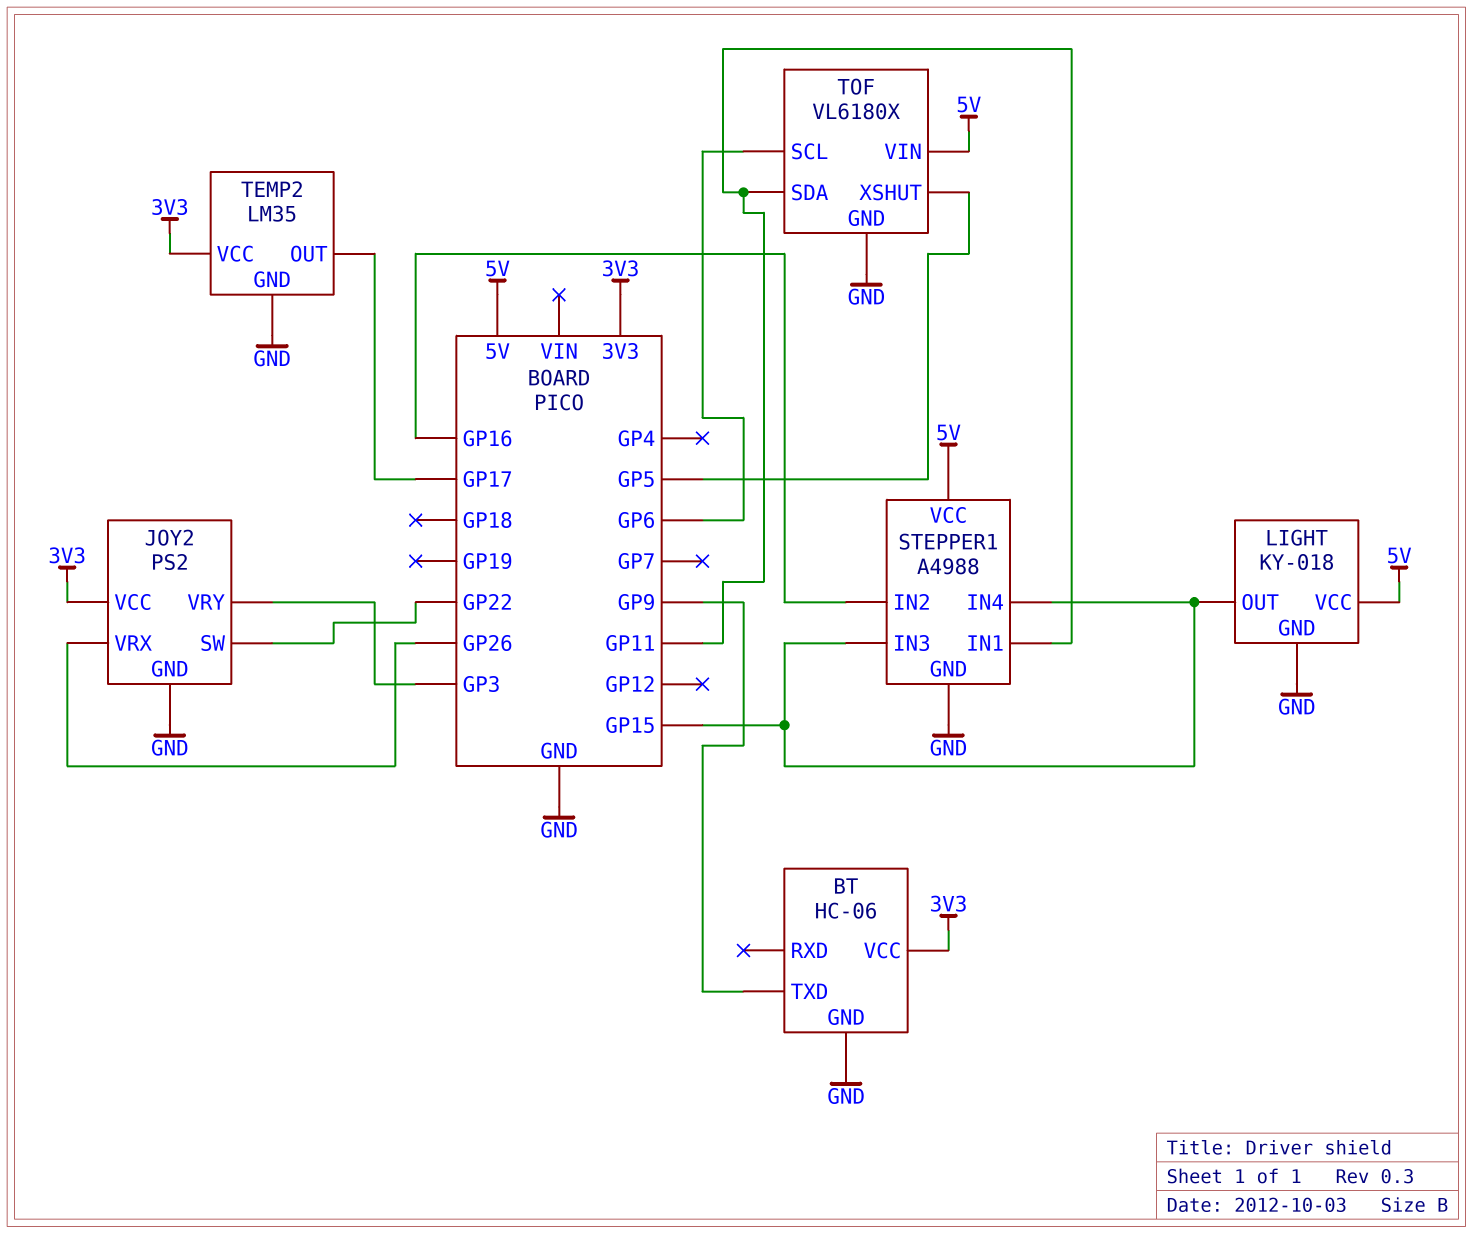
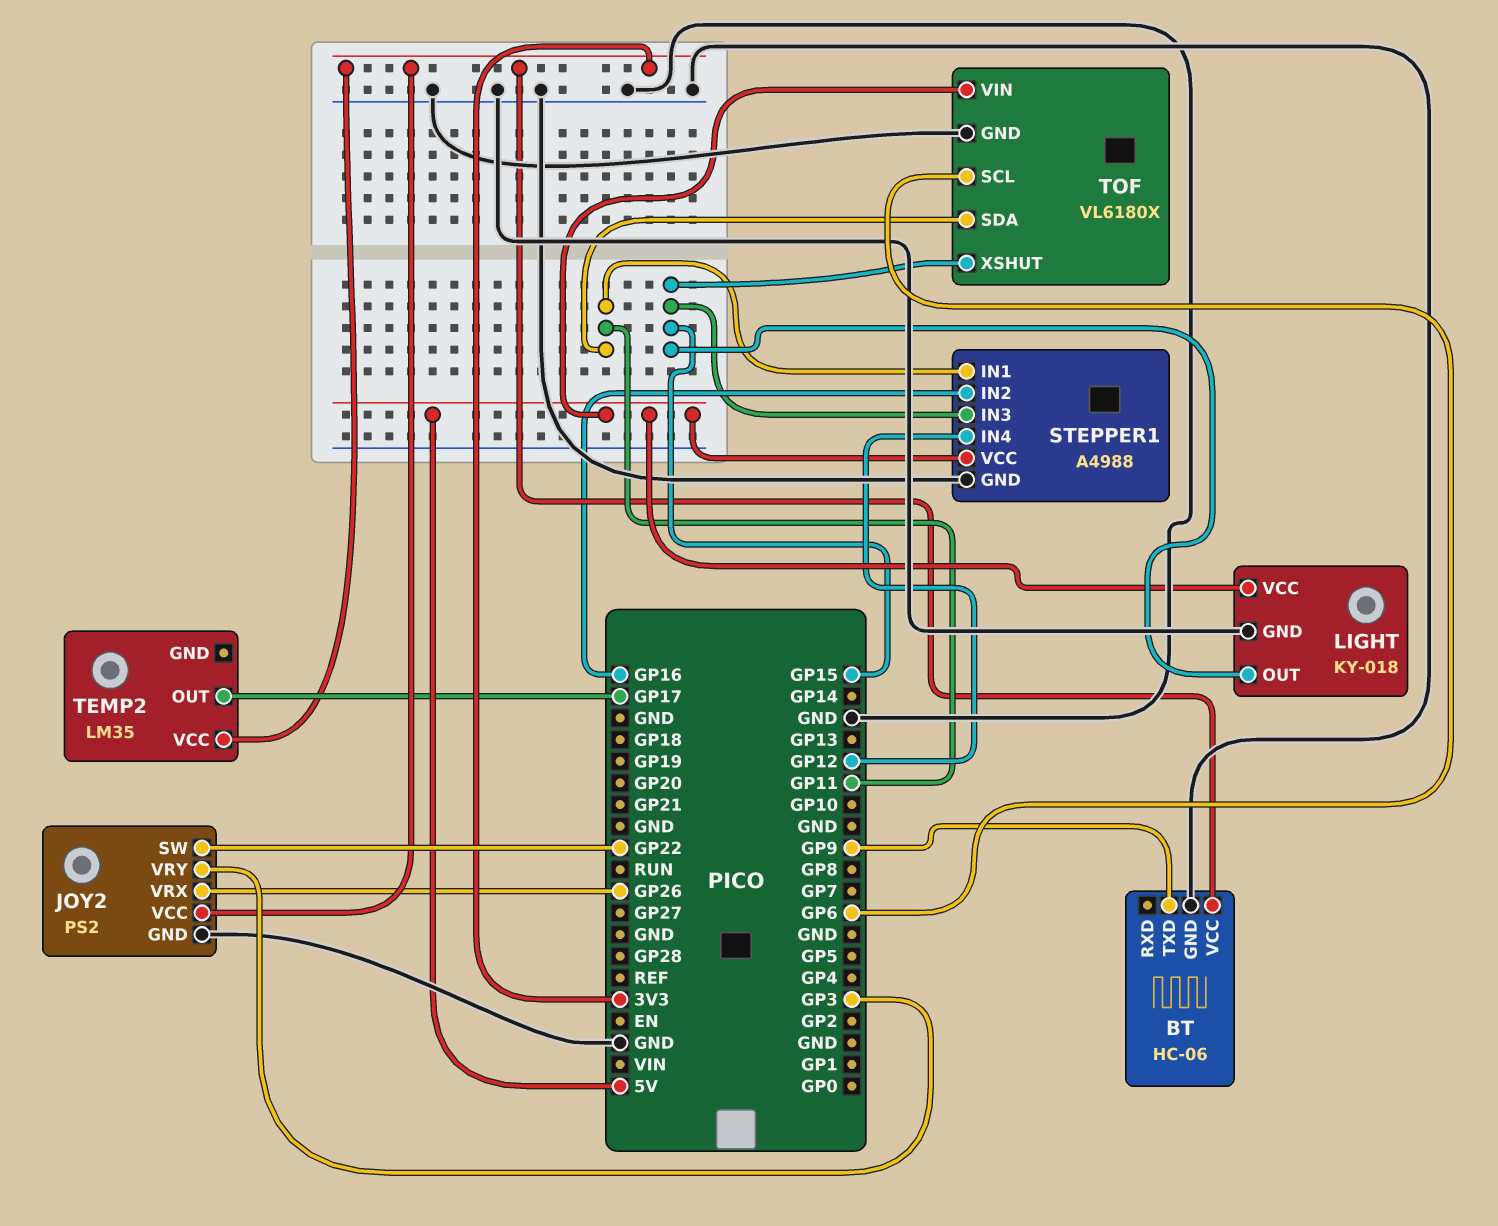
STEPPER1 pin IN4: GP15 -> GP12
TEMP2 pin GND: GND -> none
TOF pin XSHUT: GP5 -> GP15

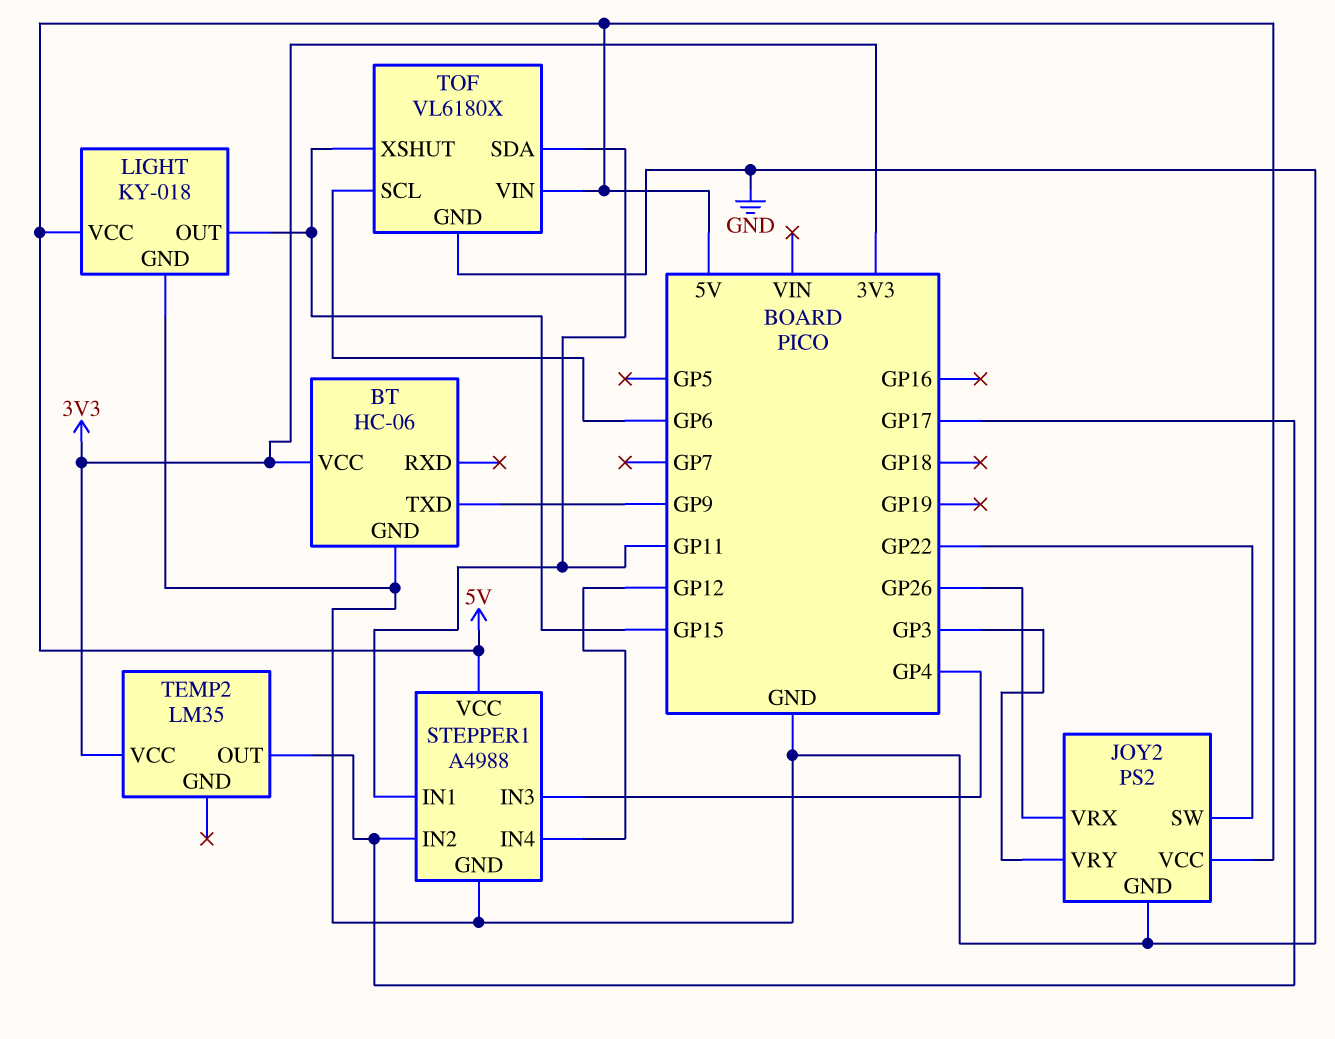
JOY2 pin VCC: 3V3 -> 5V
STEPPER1 pin IN2: GP16 -> GP17
STEPPER1 pin IN3: GP15 -> GP4

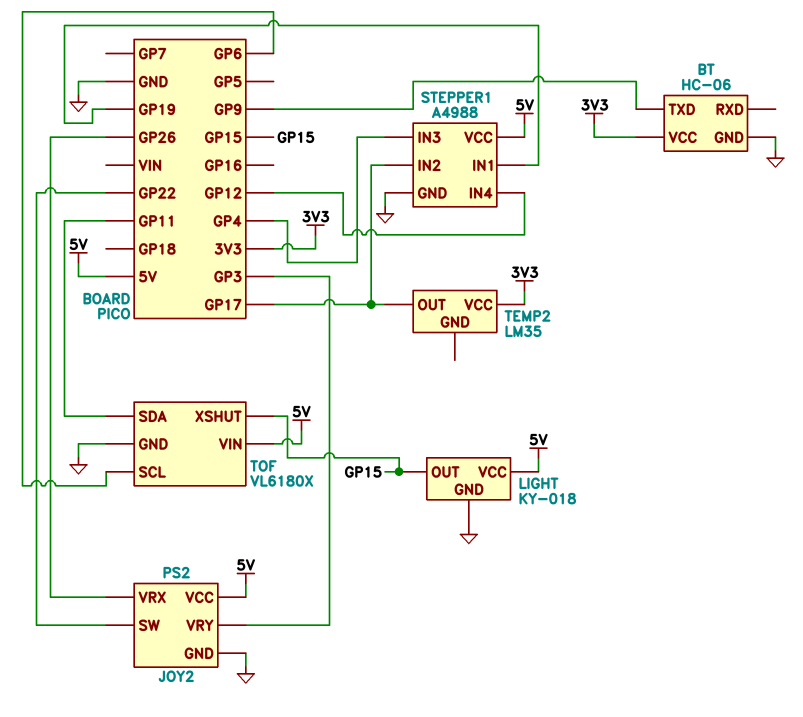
STEPPER1 pin IN1: GP11 -> GP19

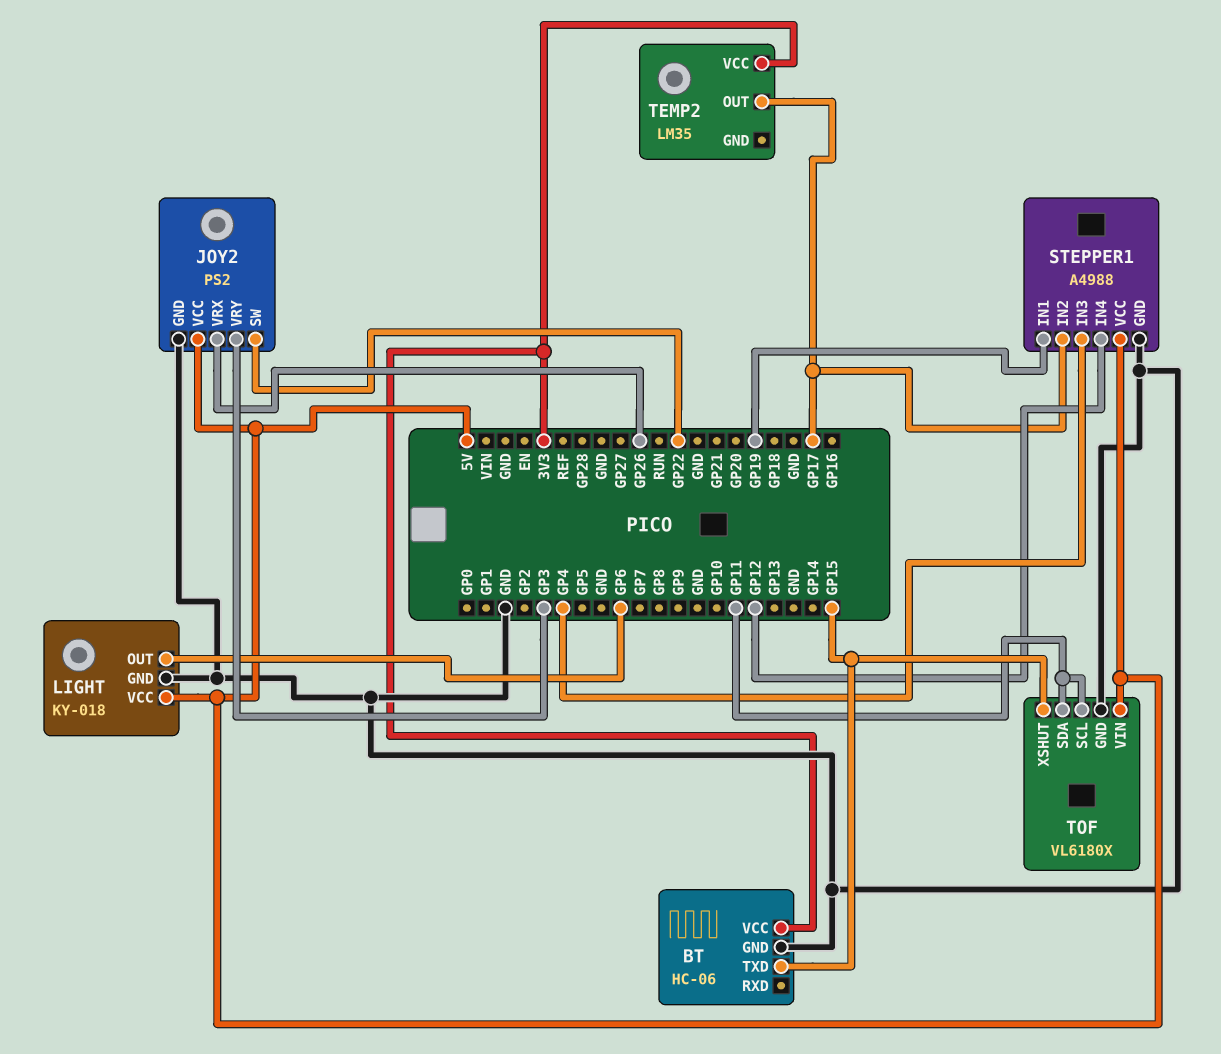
BT pin TXD: GP9 -> GP15
LIGHT pin OUT: GP15 -> GP6
TOF pin SCL: GP6 -> GP11

